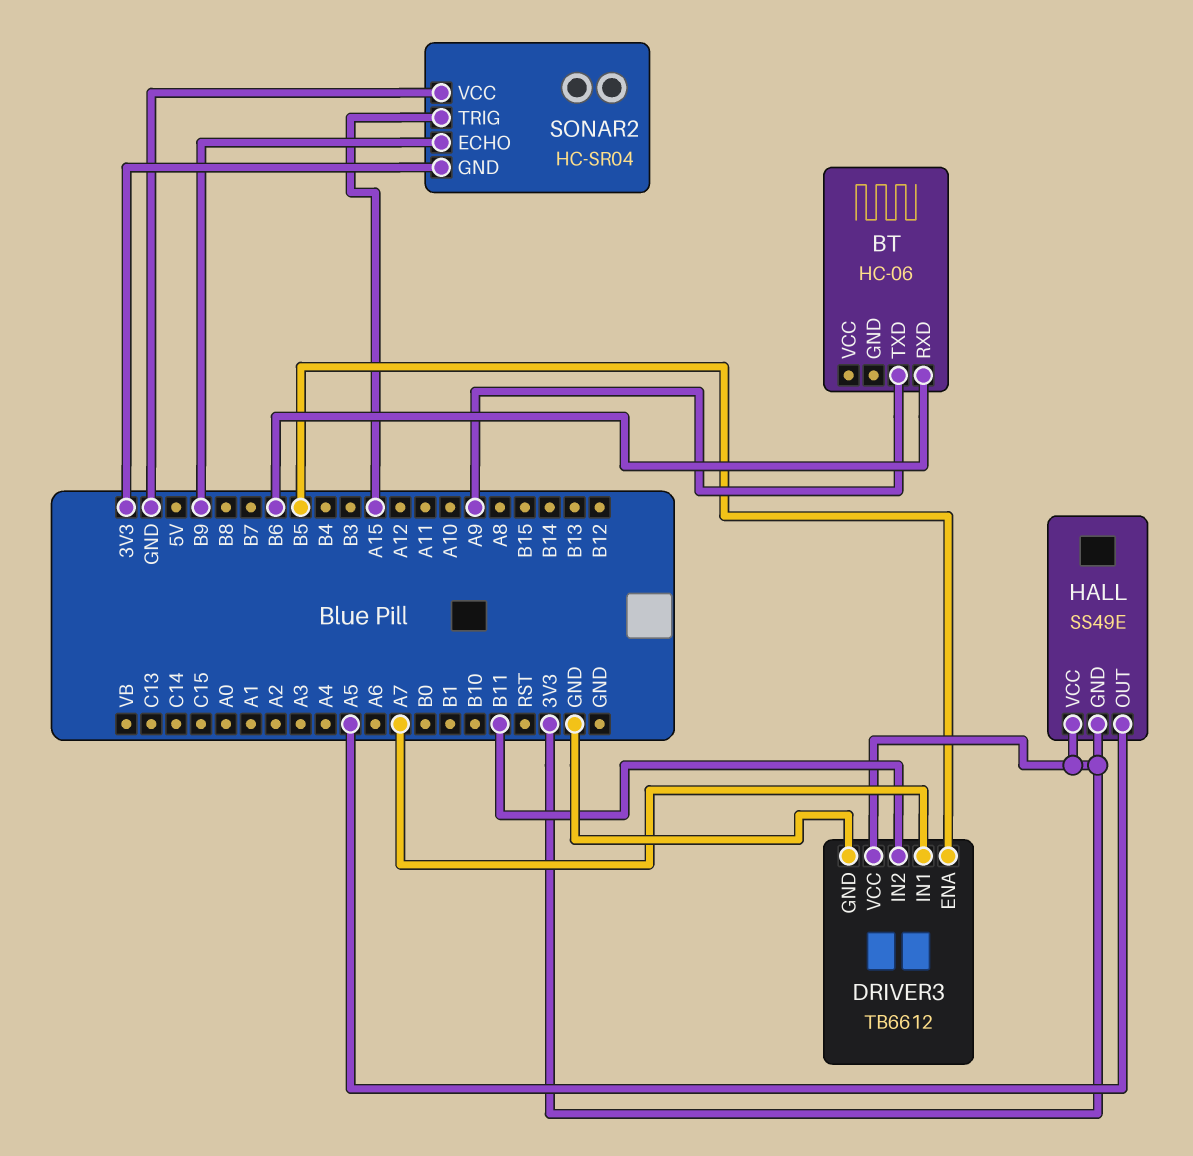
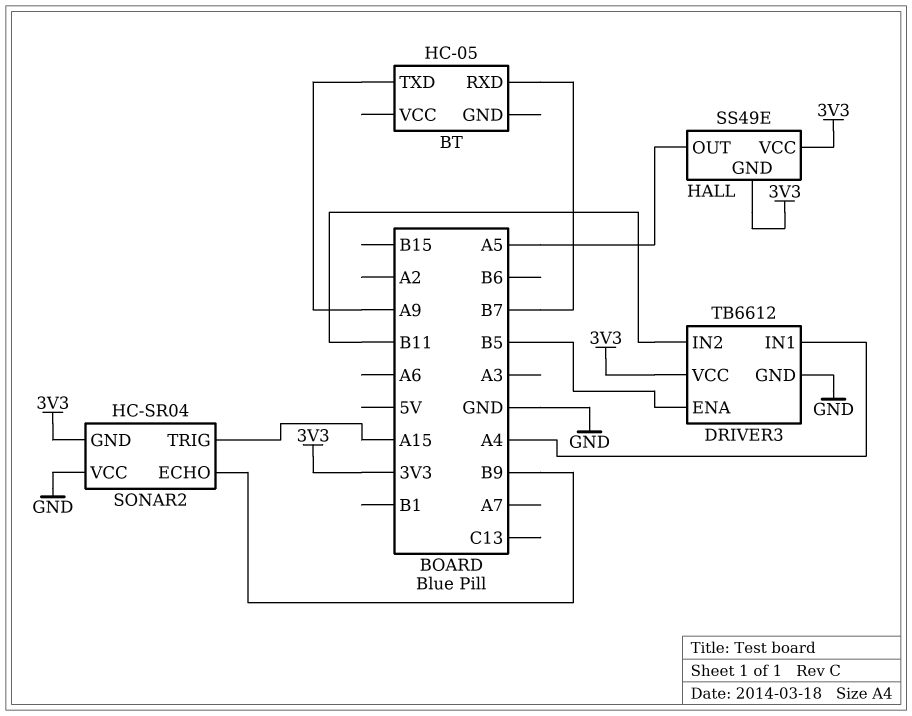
BT: HC-06 -> HC-05
BT pin RXD: B6 -> B7
DRIVER3 pin IN1: A7 -> A4

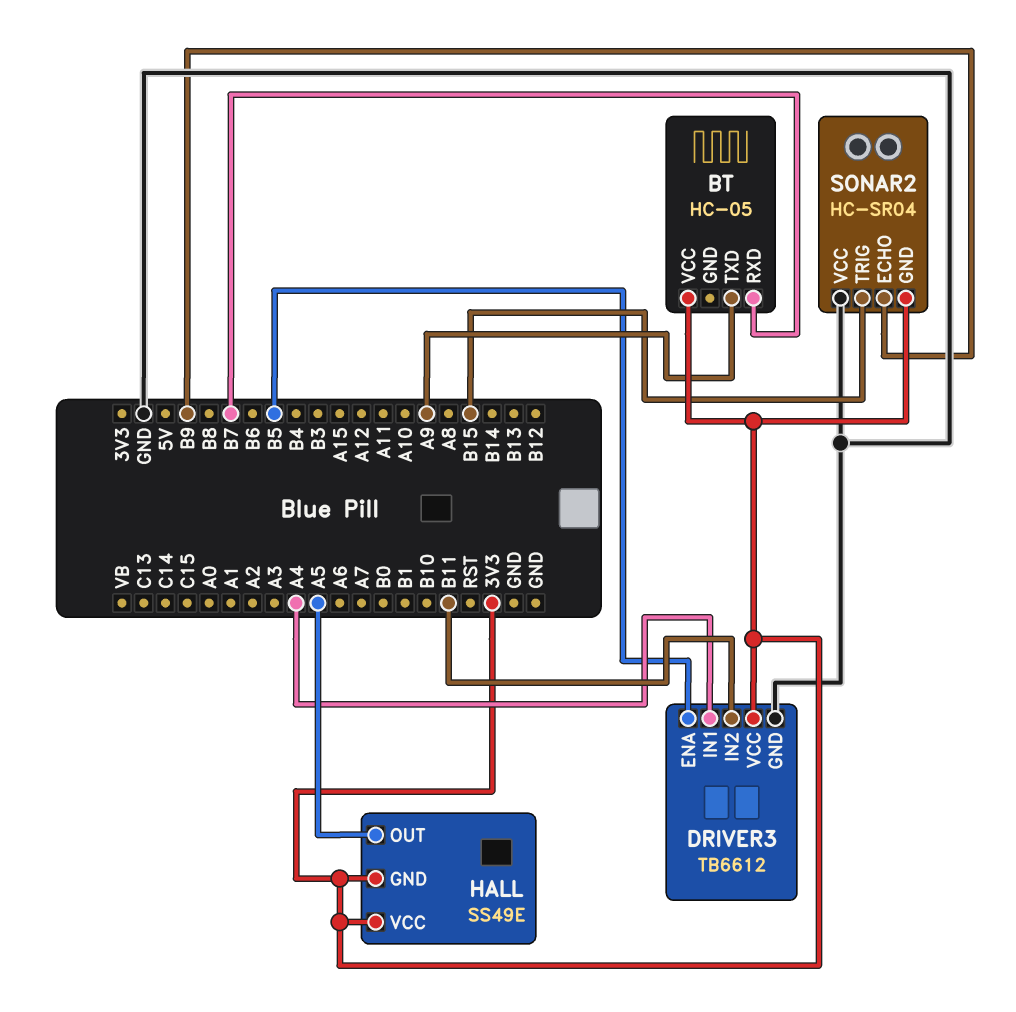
BT pin VCC: none -> 3V3
SONAR2 pin TRIG: A15 -> B15

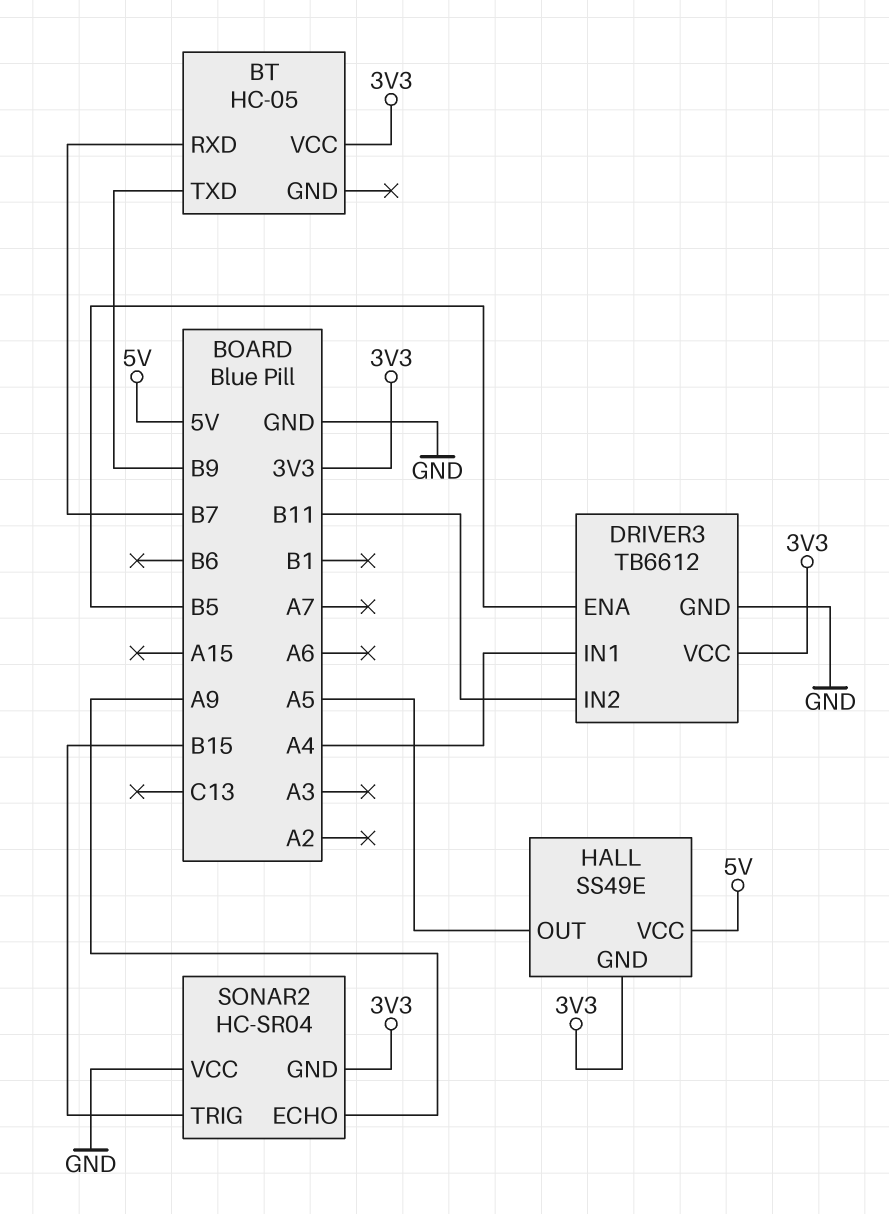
BT pin TXD: A9 -> B9
HALL pin VCC: 3V3 -> 5V
SONAR2 pin ECHO: B9 -> A9

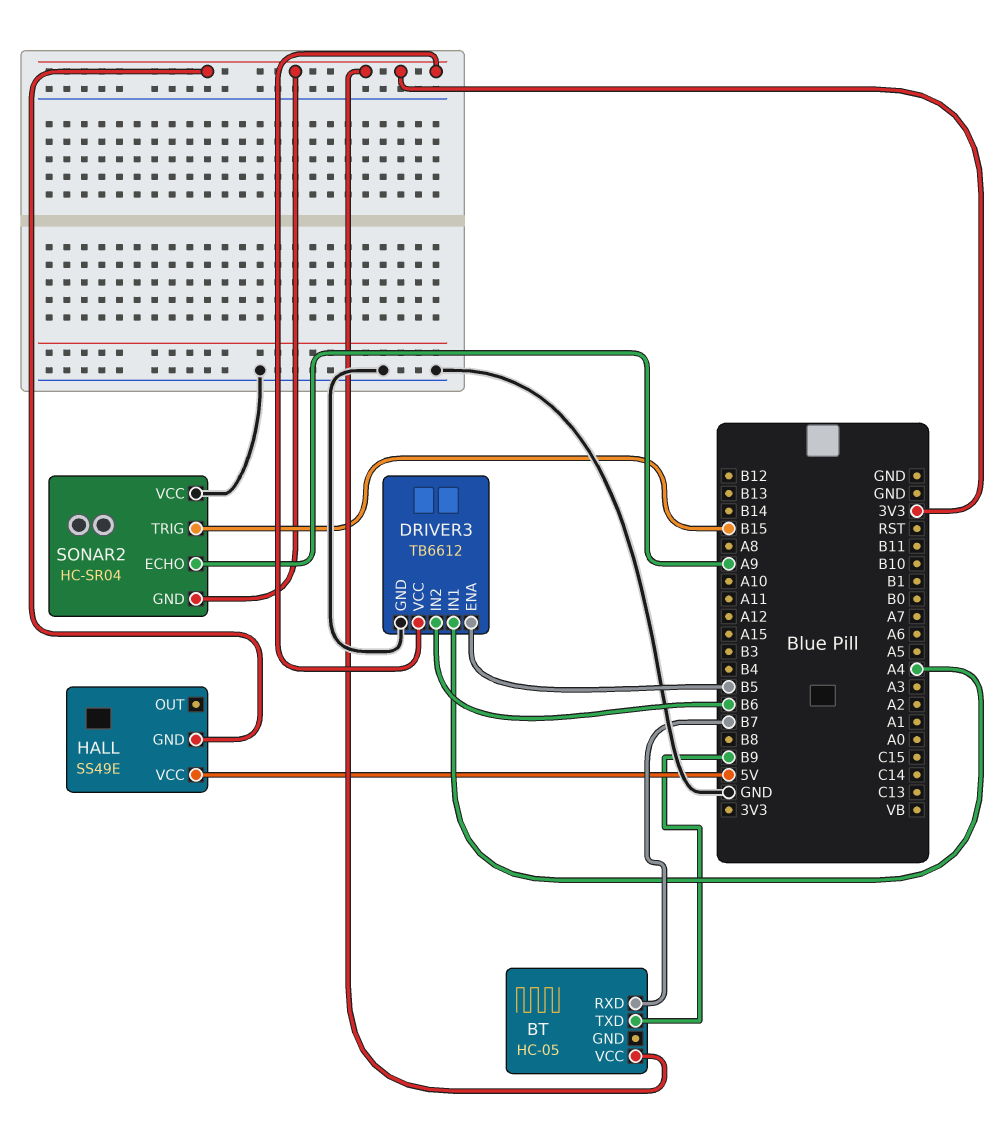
DRIVER3 pin IN2: B11 -> B6
HALL pin OUT: A5 -> none

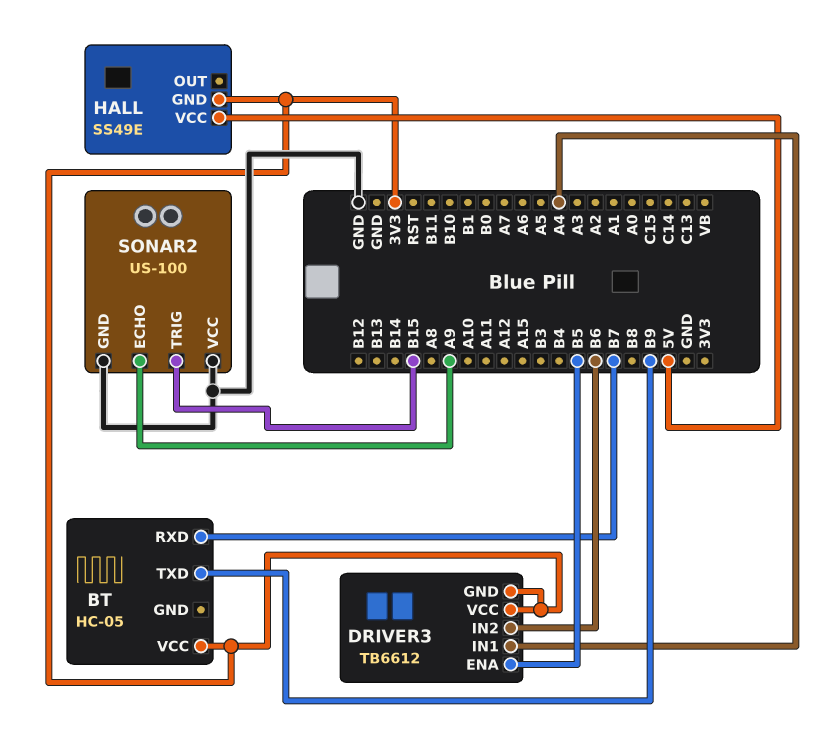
DRIVER3 pin GND: GND -> 3V3
SONAR2: HC-SR04 -> US-100
SONAR2 pin GND: 3V3 -> GND

